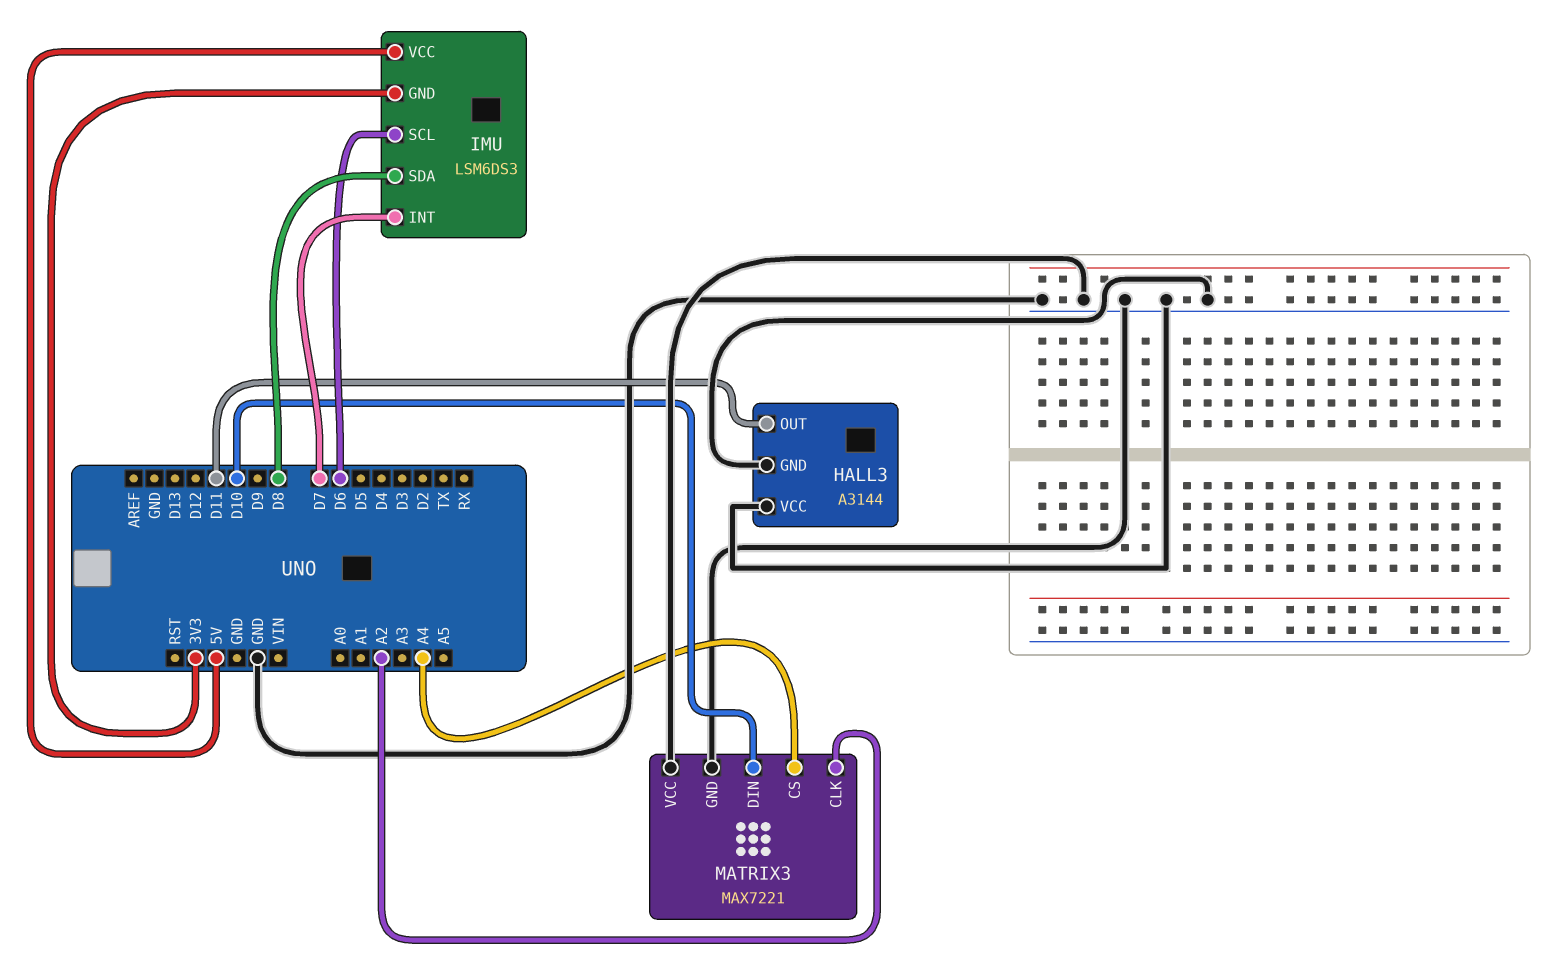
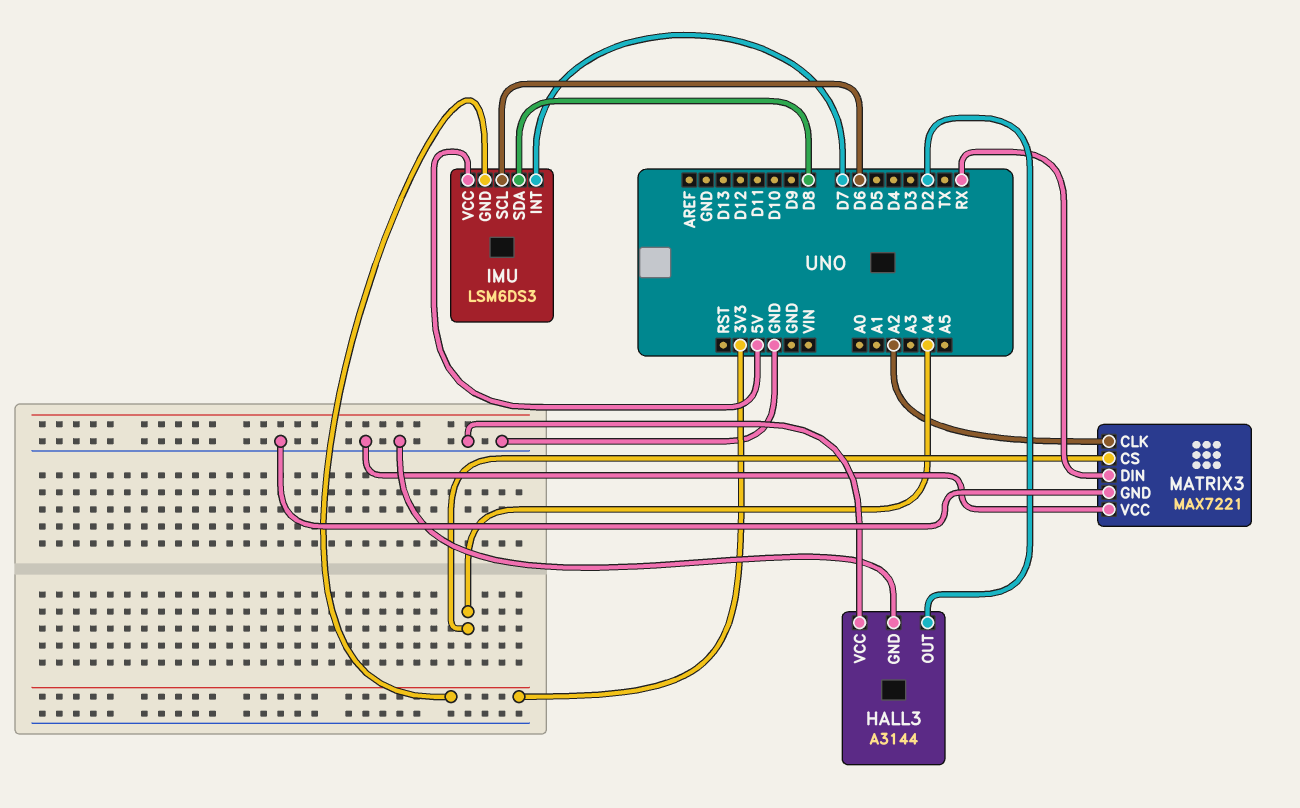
HALL3 pin OUT: D11 -> D2
MATRIX3 pin DIN: D10 -> RX

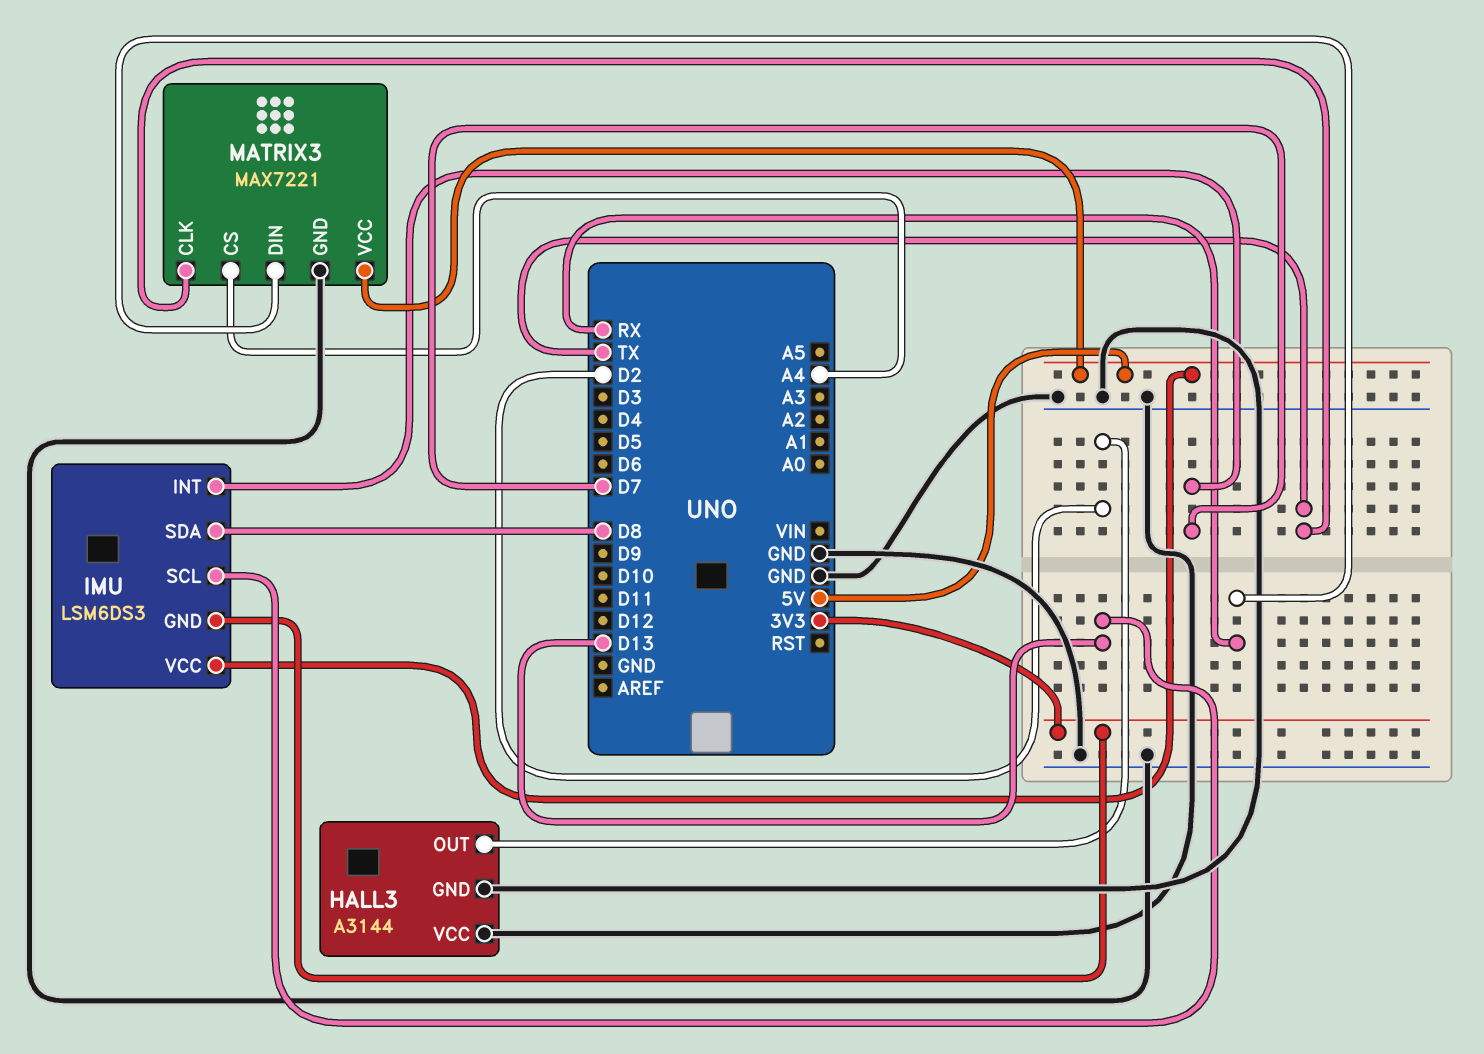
IMU pin SCL: D6 -> D13
MATRIX3 pin CLK: A2 -> TX
MATRIX3 pin VCC: GND -> 5V

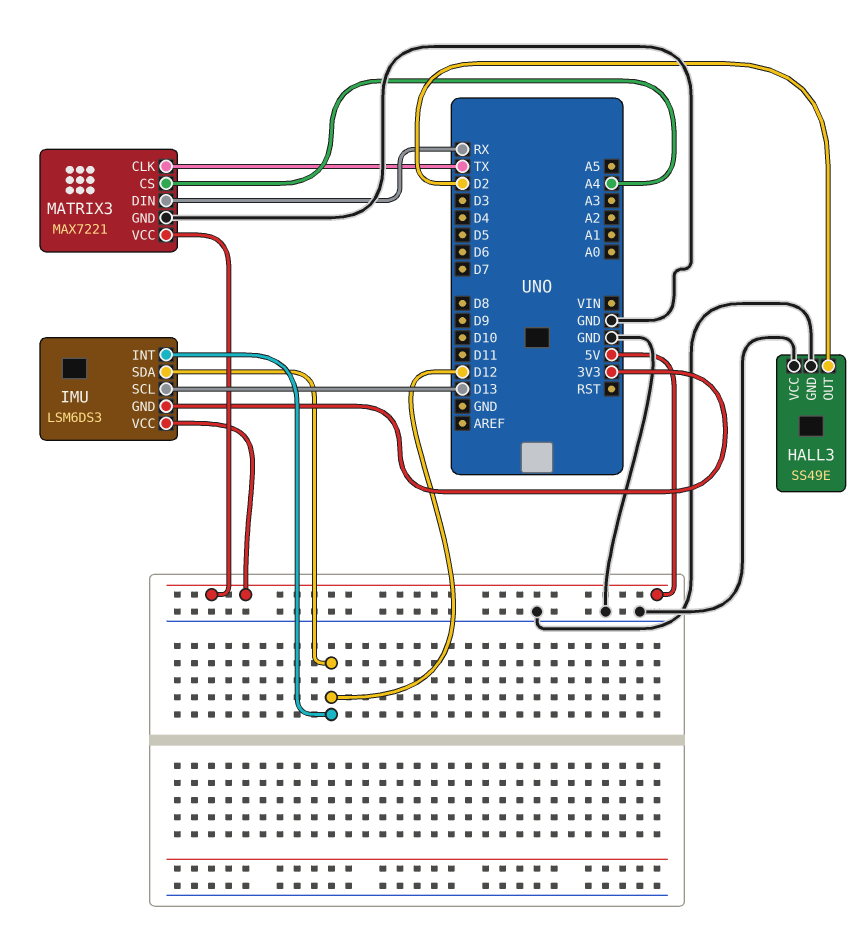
HALL3: A3144 -> SS49E
IMU pin INT: D7 -> D12
IMU pin SDA: D8 -> D12

